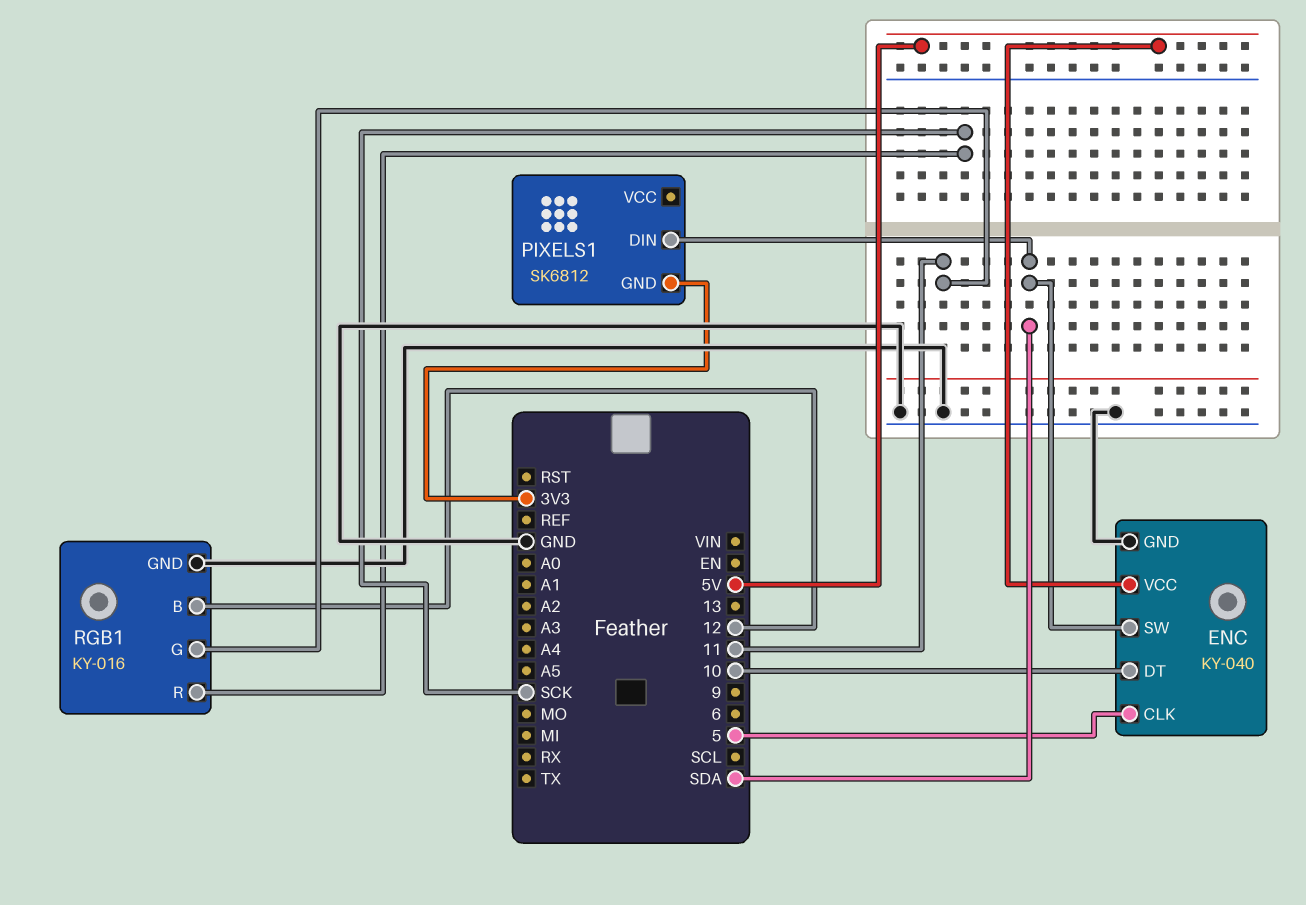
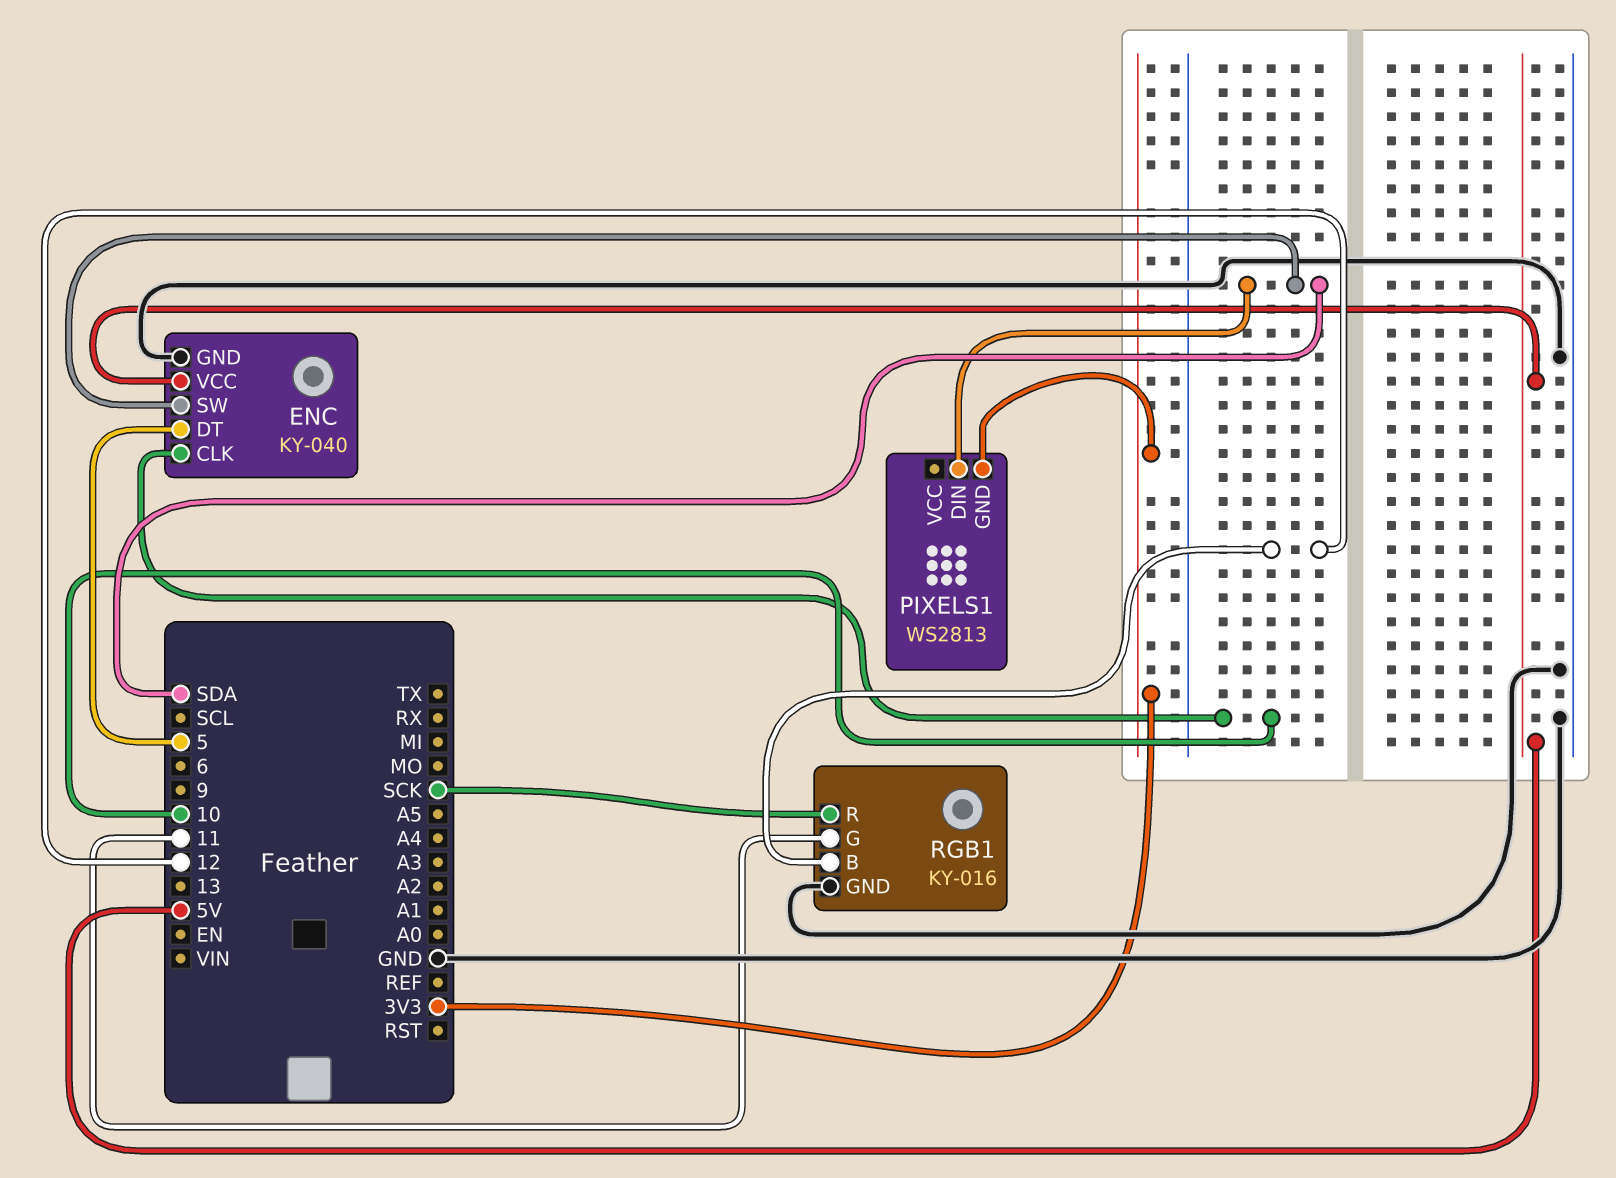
ENC pin CLK: 5 -> 10
ENC pin DT: 10 -> 5
PIXELS1: SK6812 -> WS2813

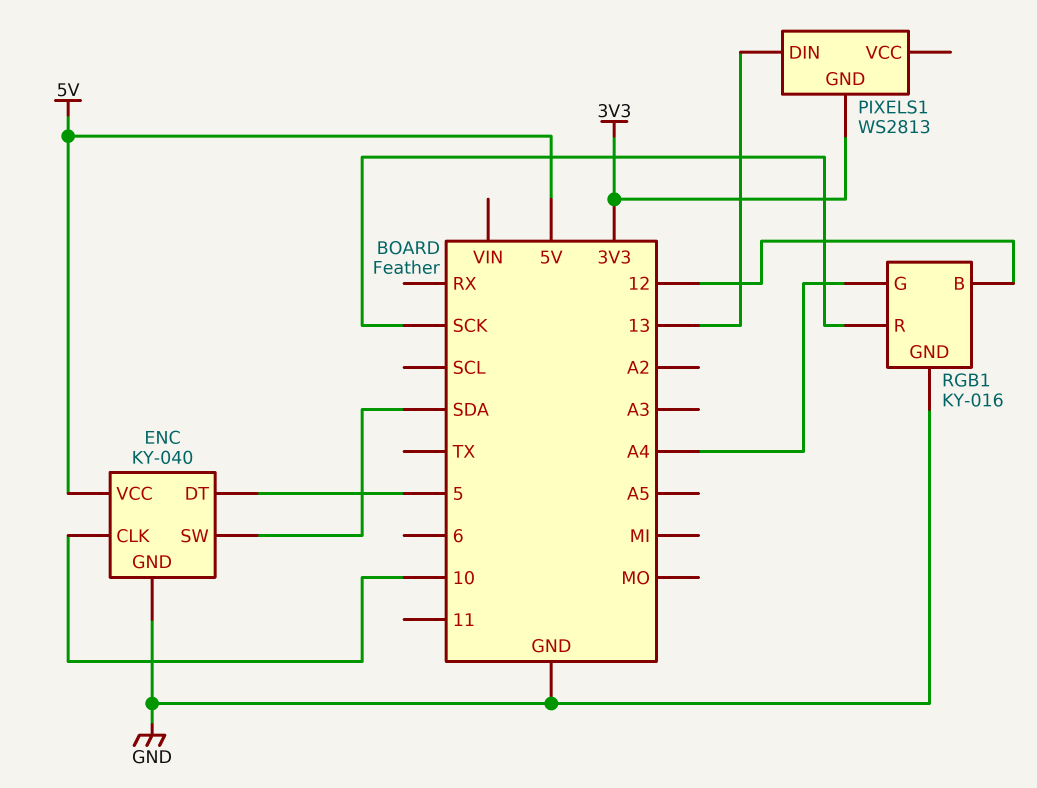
PIXELS1 pin DIN: SDA -> 13
RGB1 pin G: 11 -> A4

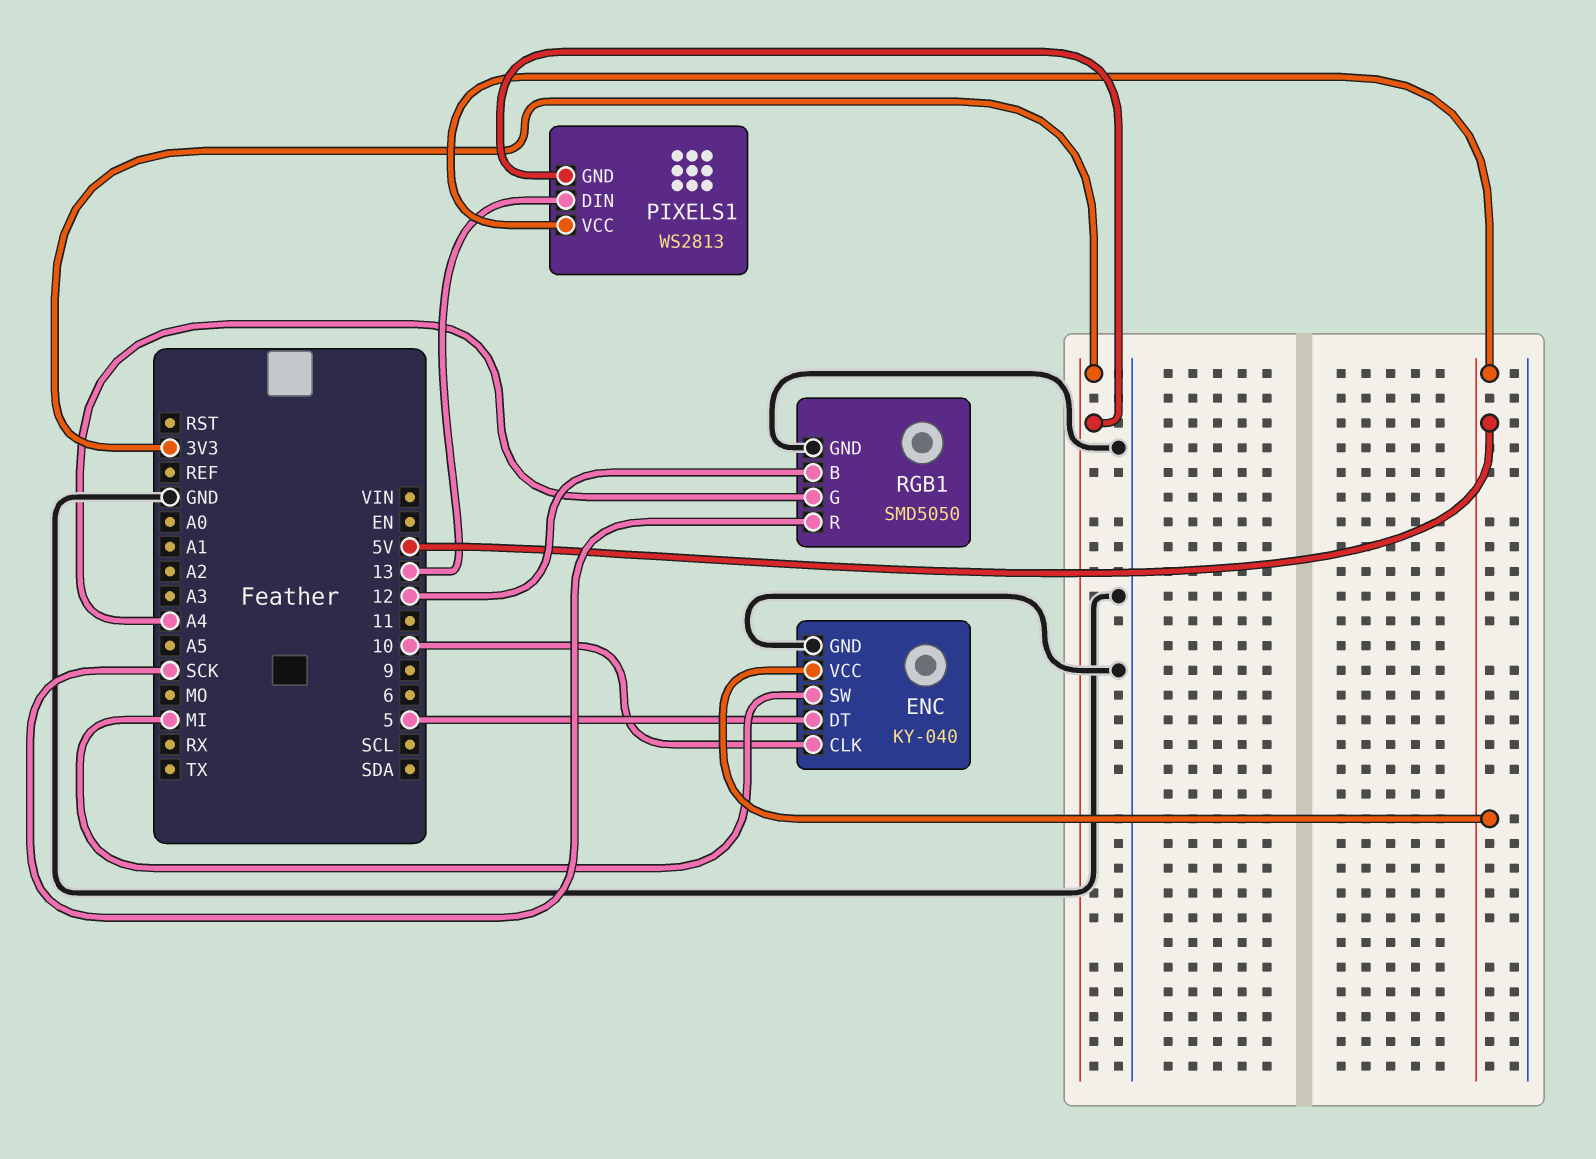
ENC pin SW: SDA -> MI
PIXELS1 pin VCC: none -> 5V
RGB1: KY-016 -> SMD5050

